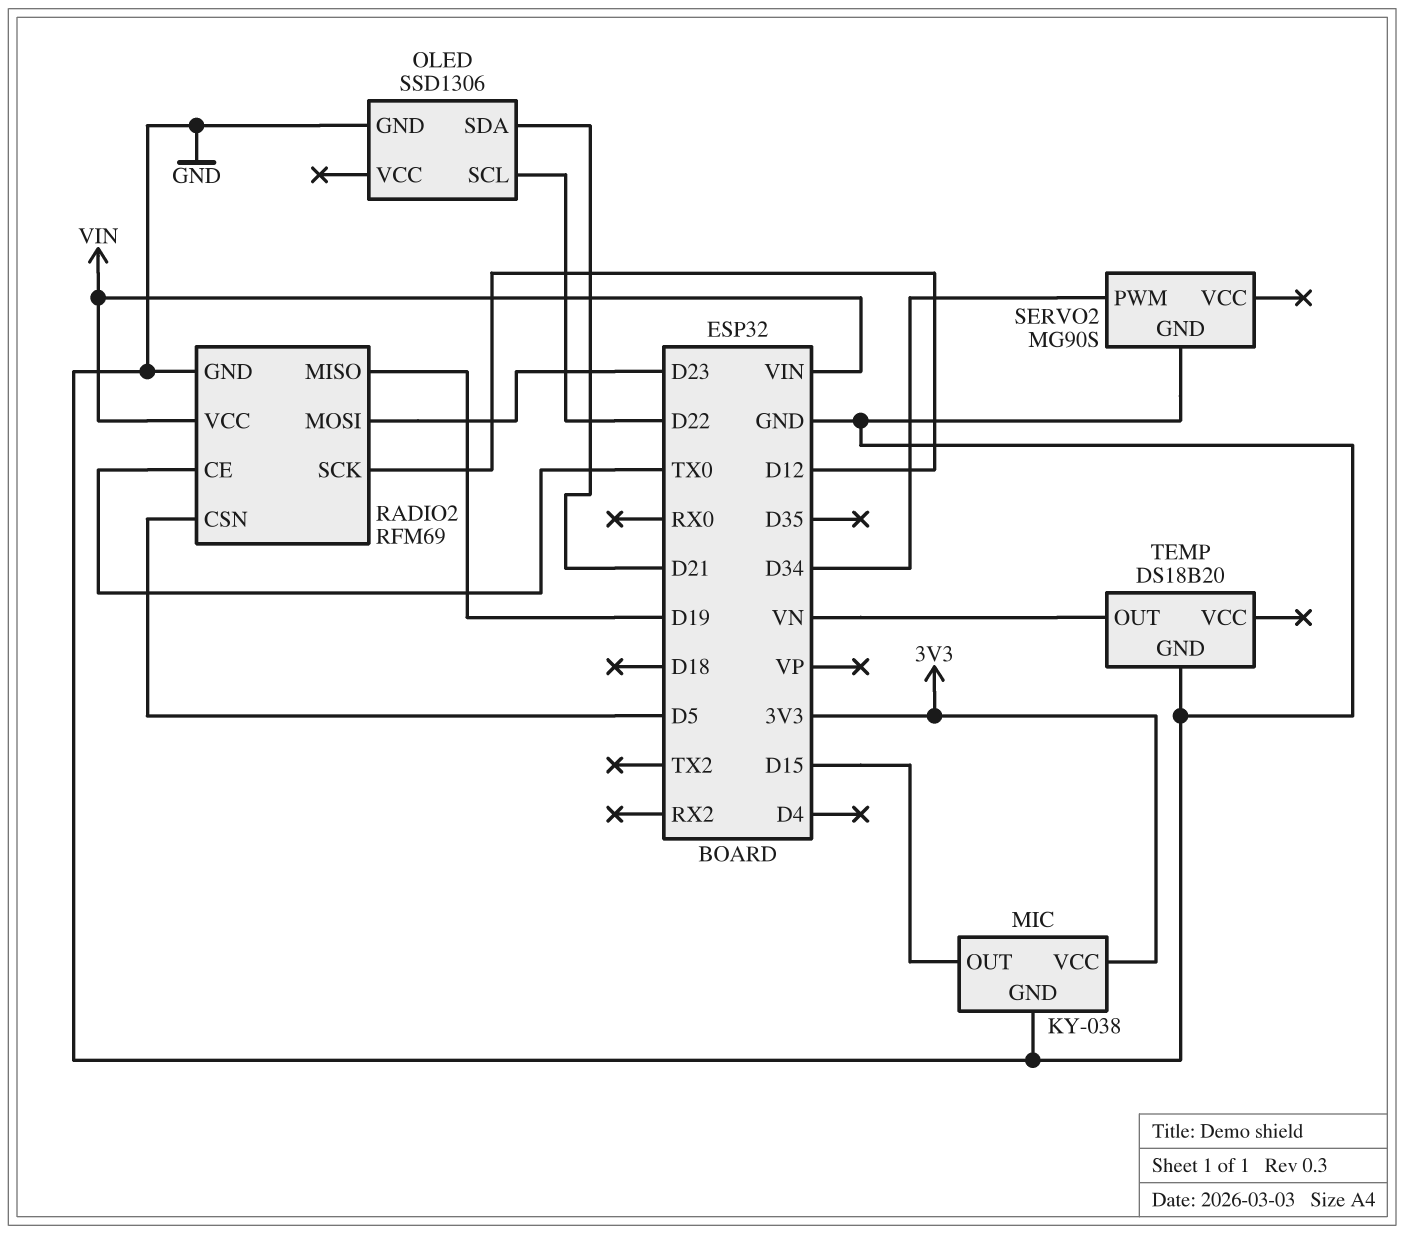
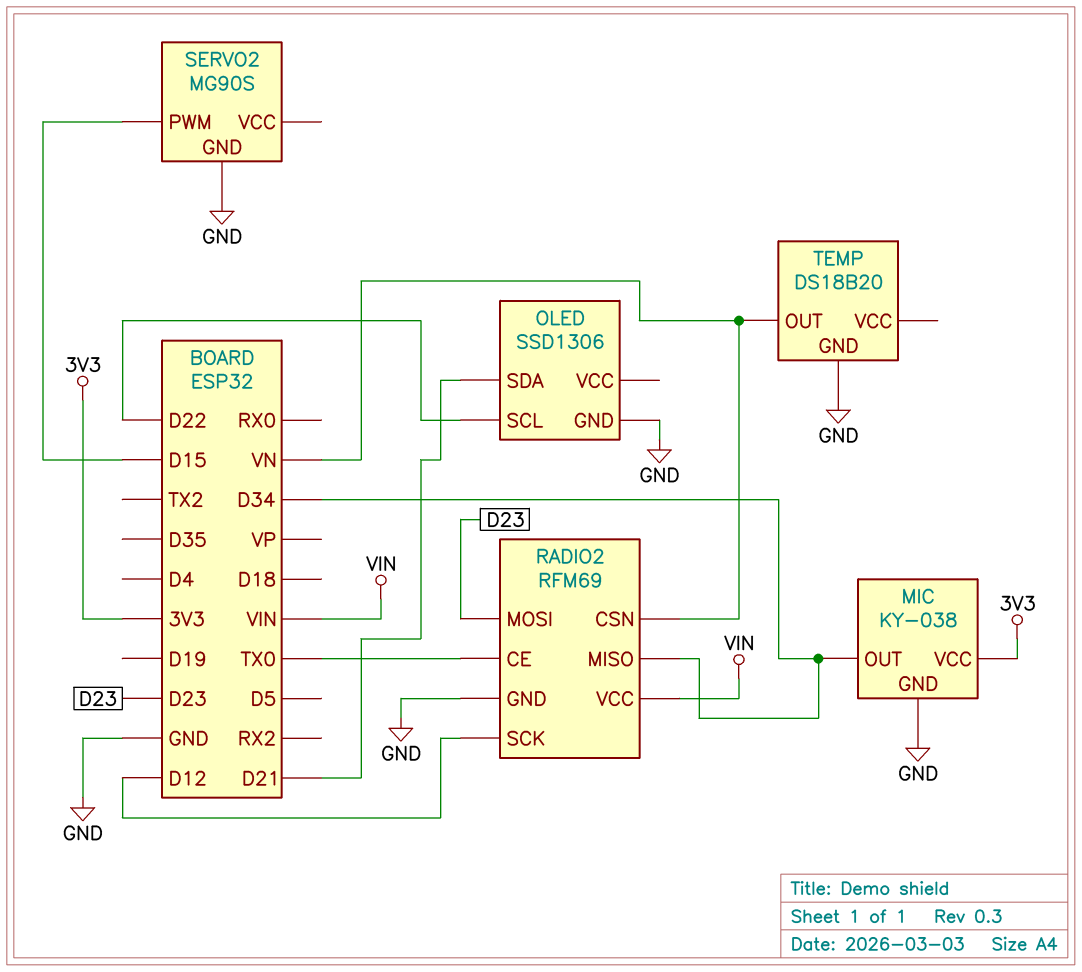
MIC pin OUT: D15 -> D34
RADIO2 pin CSN: D5 -> VN
RADIO2 pin MISO: D19 -> D34
SERVO2 pin PWM: D34 -> D15

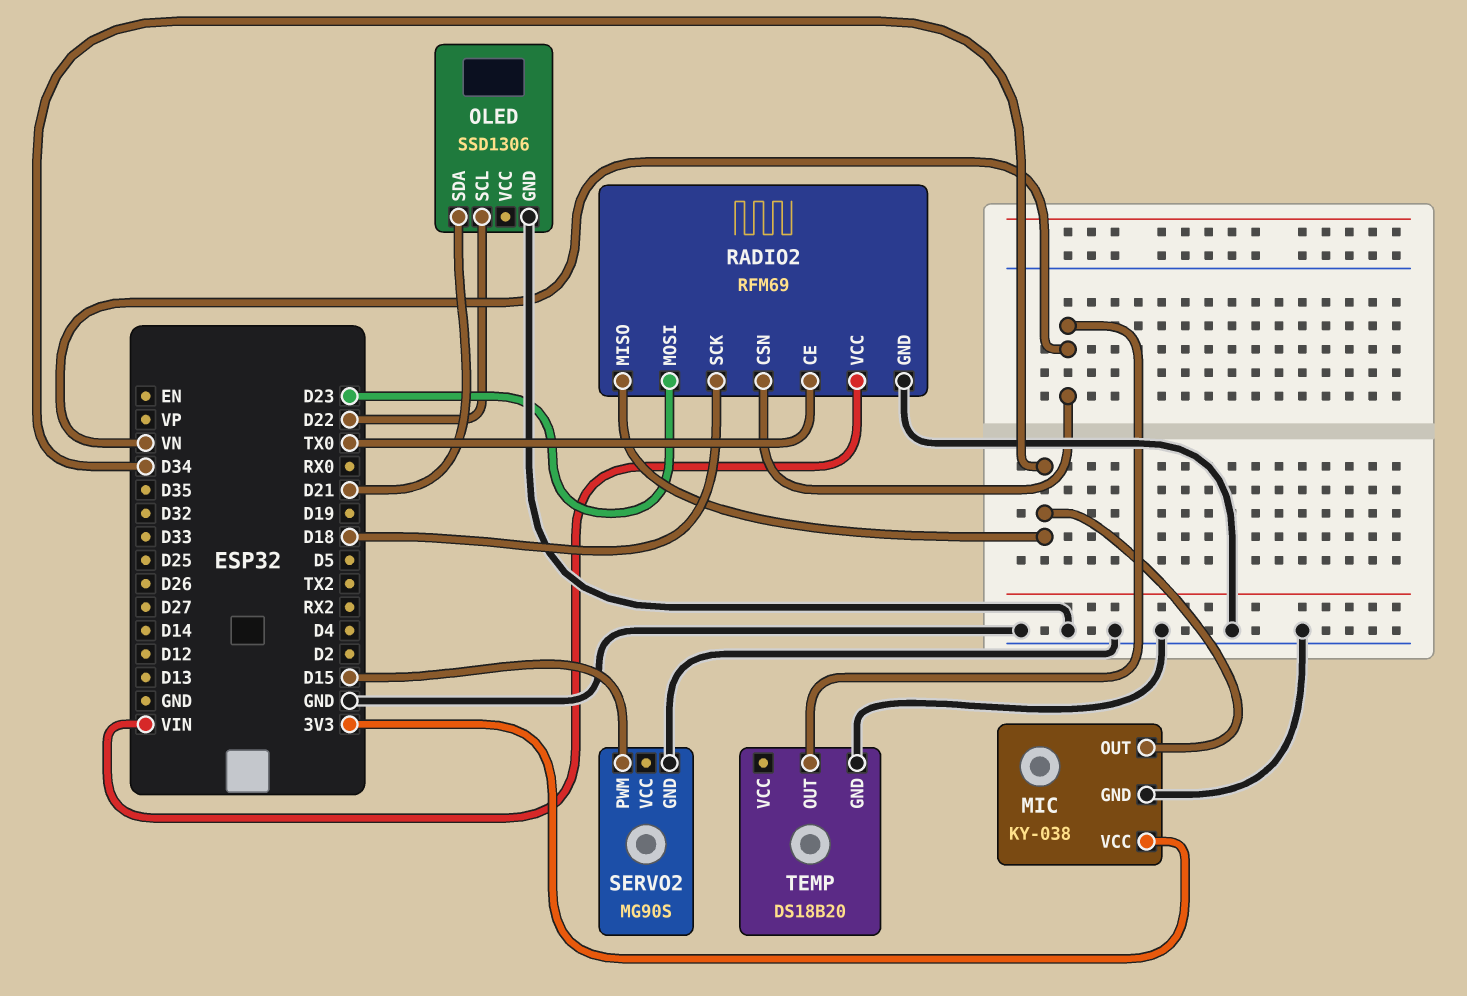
RADIO2 pin SCK: D12 -> D18

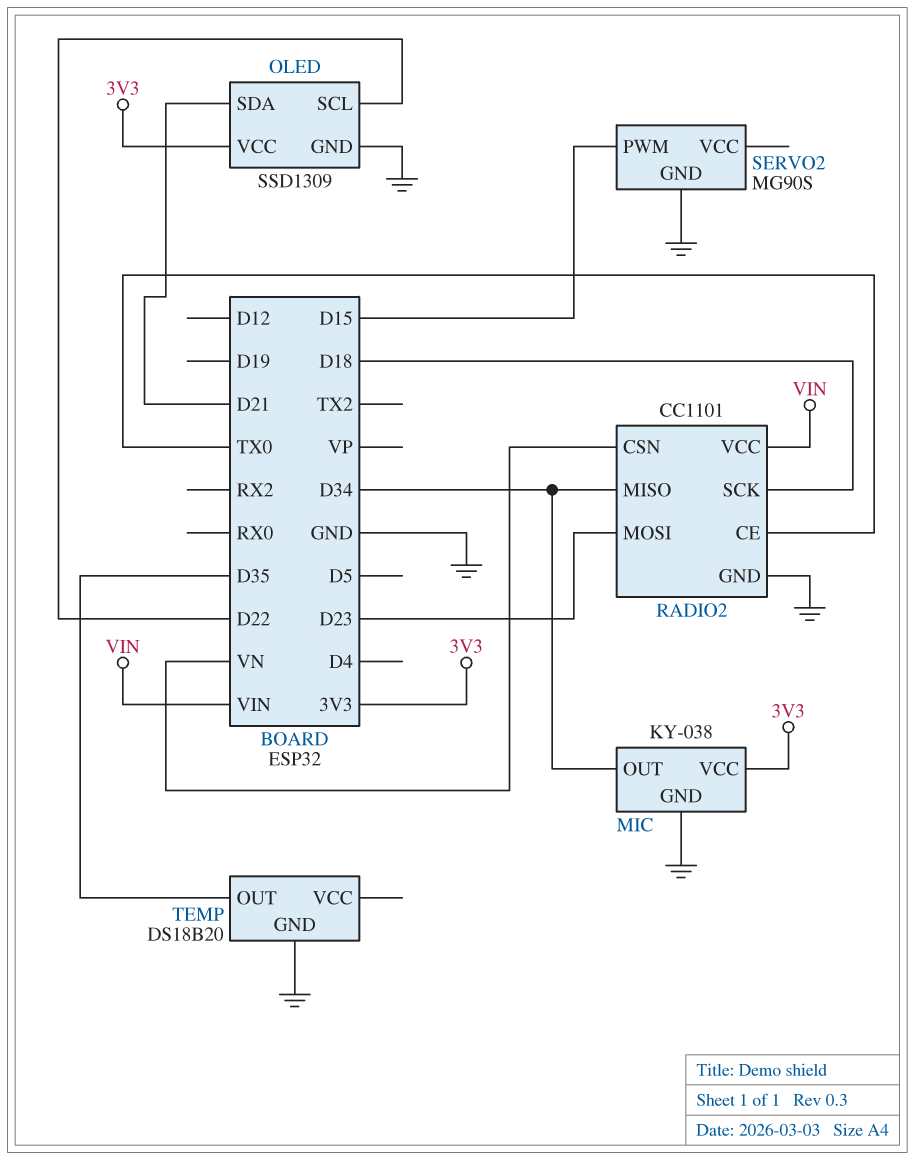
OLED: SSD1306 -> SSD1309
OLED pin VCC: none -> 3V3
RADIO2: RFM69 -> CC1101
TEMP pin OUT: VN -> D35

